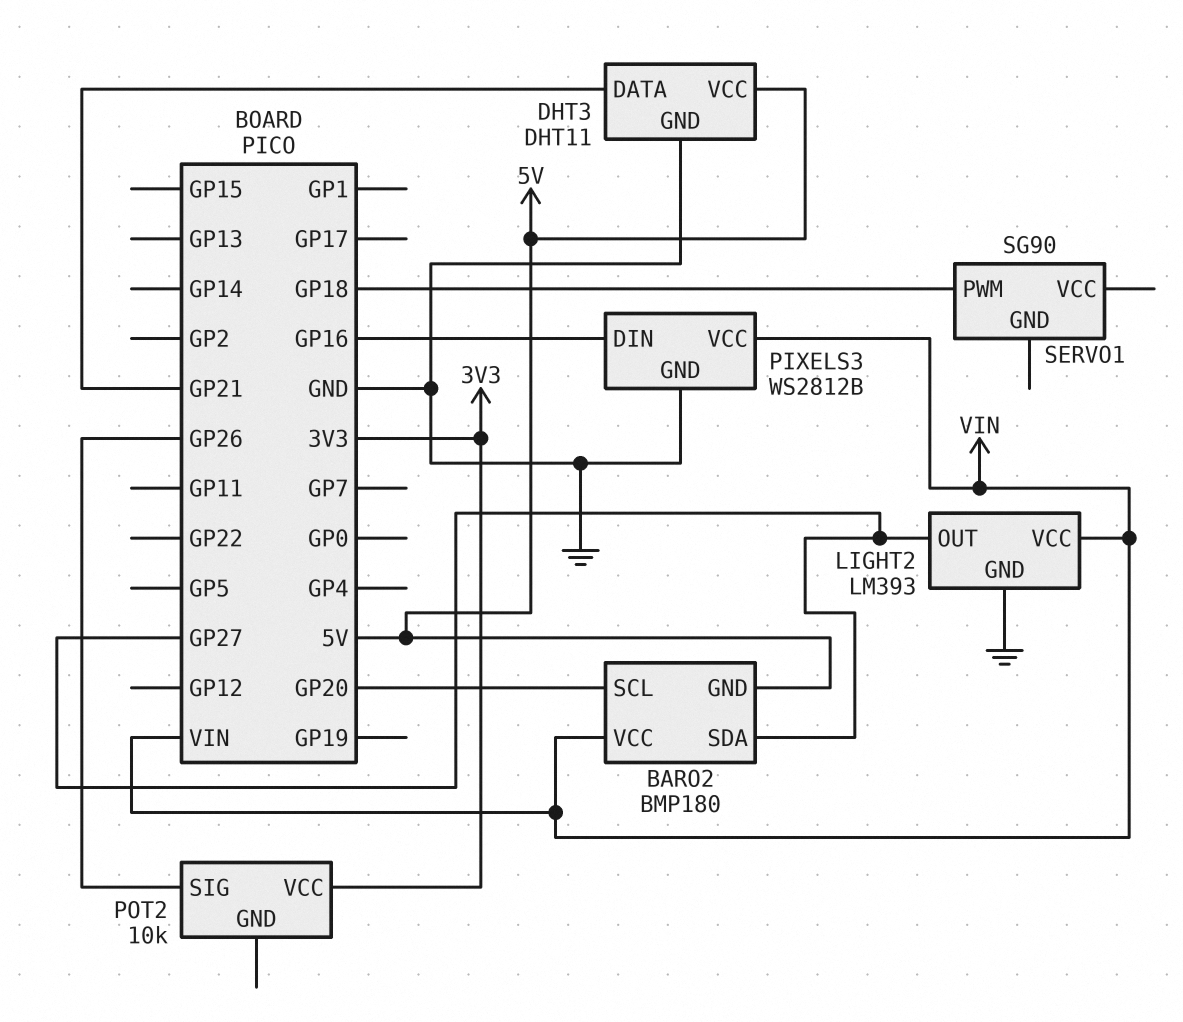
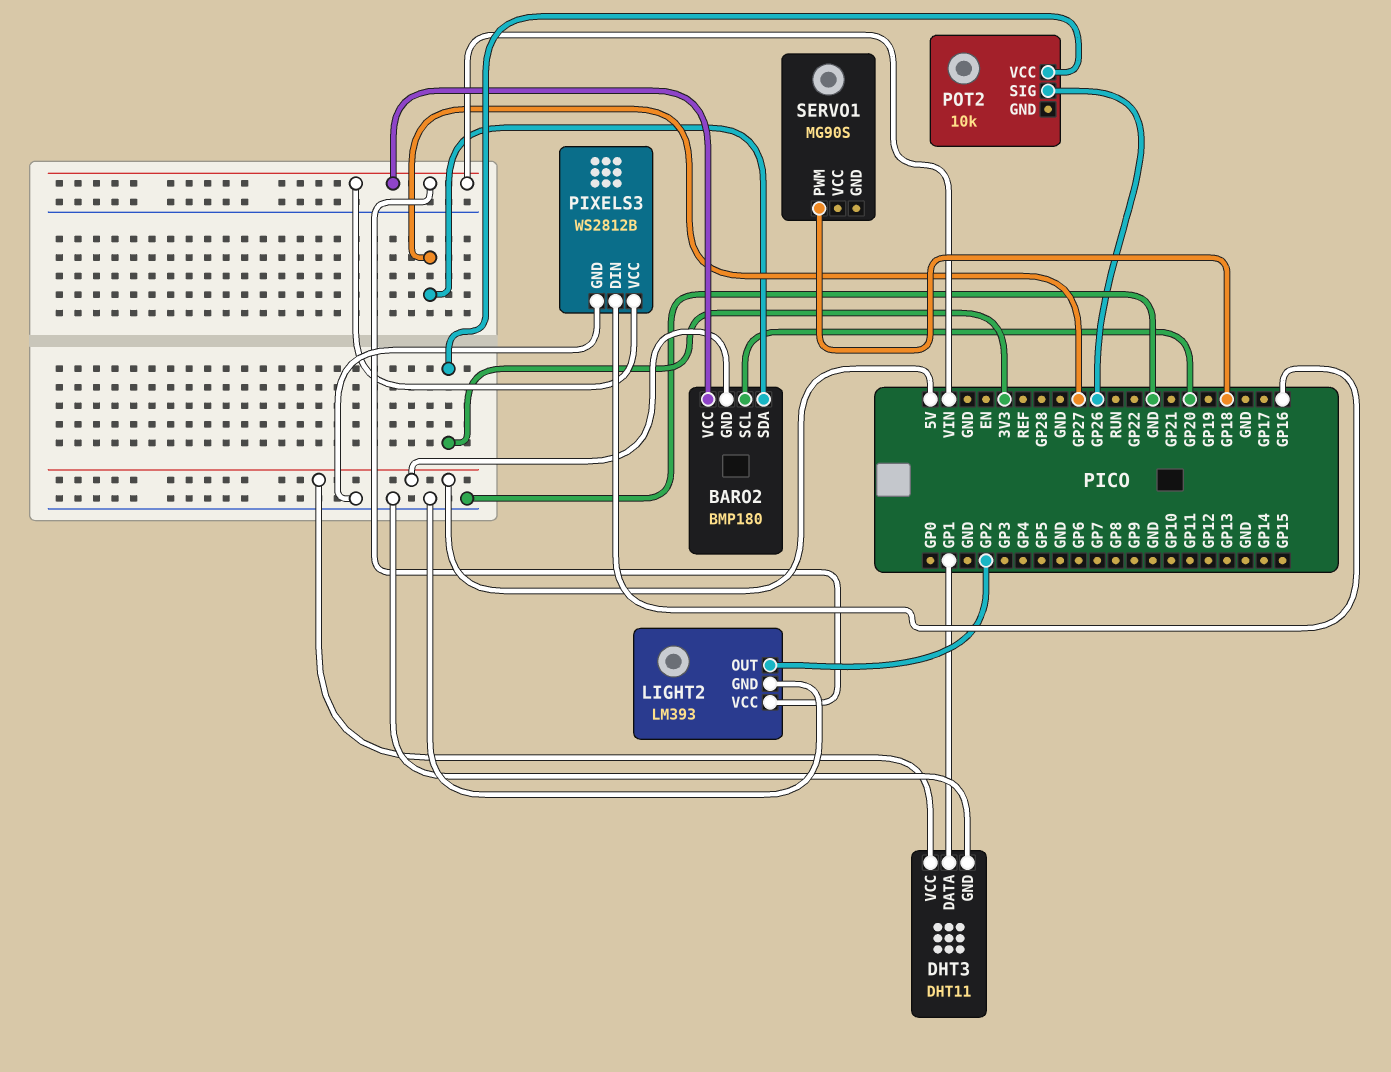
DHT3 pin DATA: GP21 -> GP1
LIGHT2 pin OUT: GP27 -> GP2
SERVO1: SG90 -> MG90S

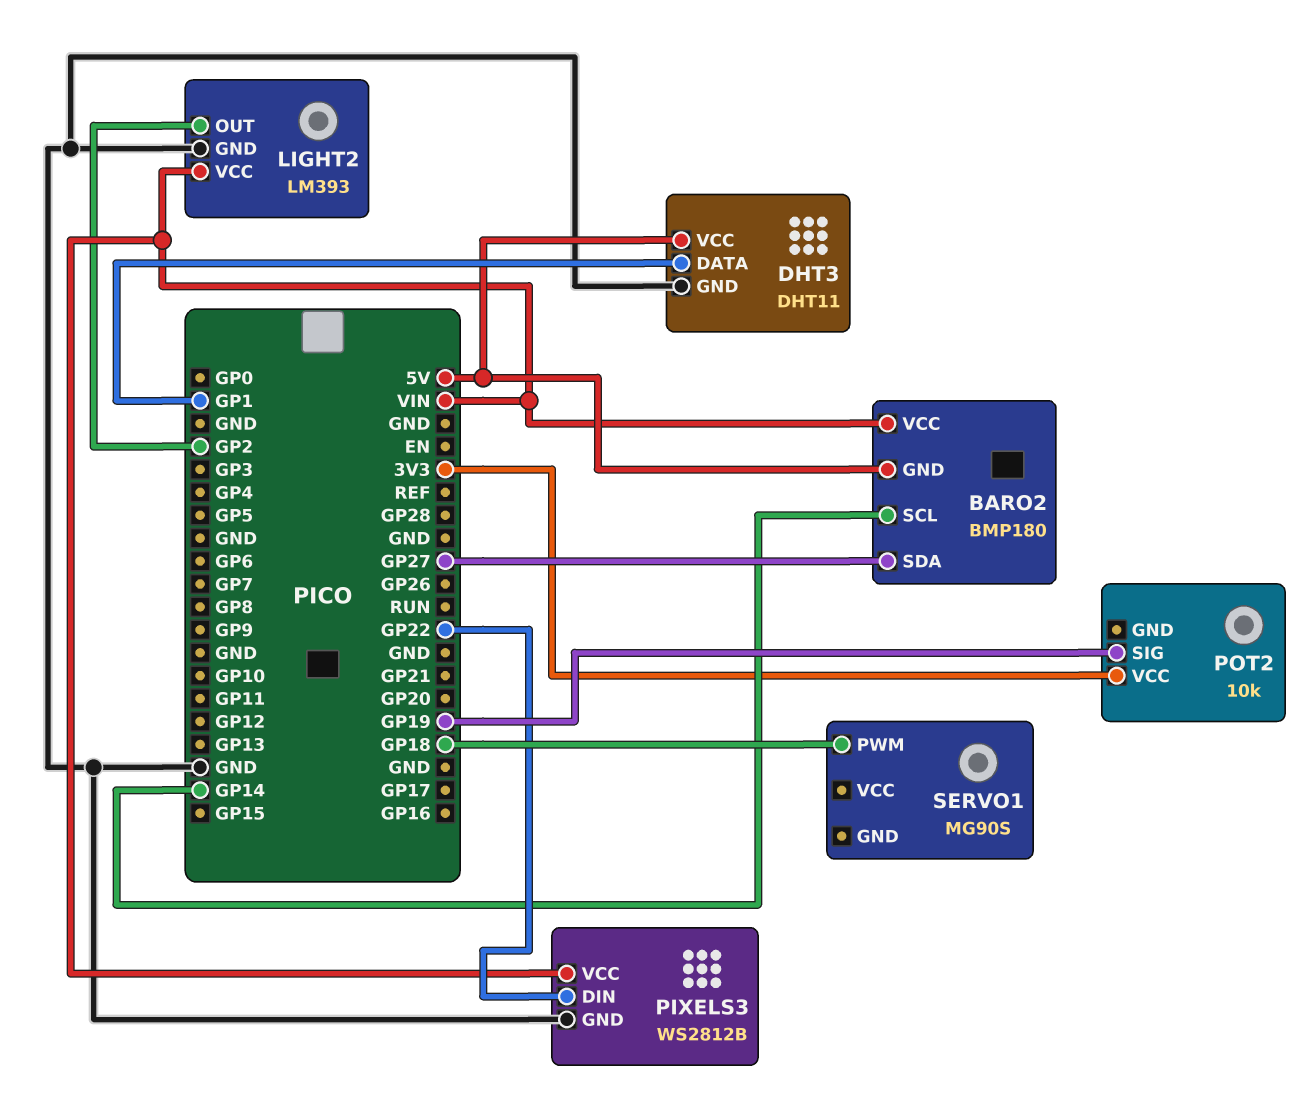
BARO2 pin SCL: GP20 -> GP14
PIXELS3 pin DIN: GP16 -> GP22
POT2 pin SIG: GP26 -> GP19

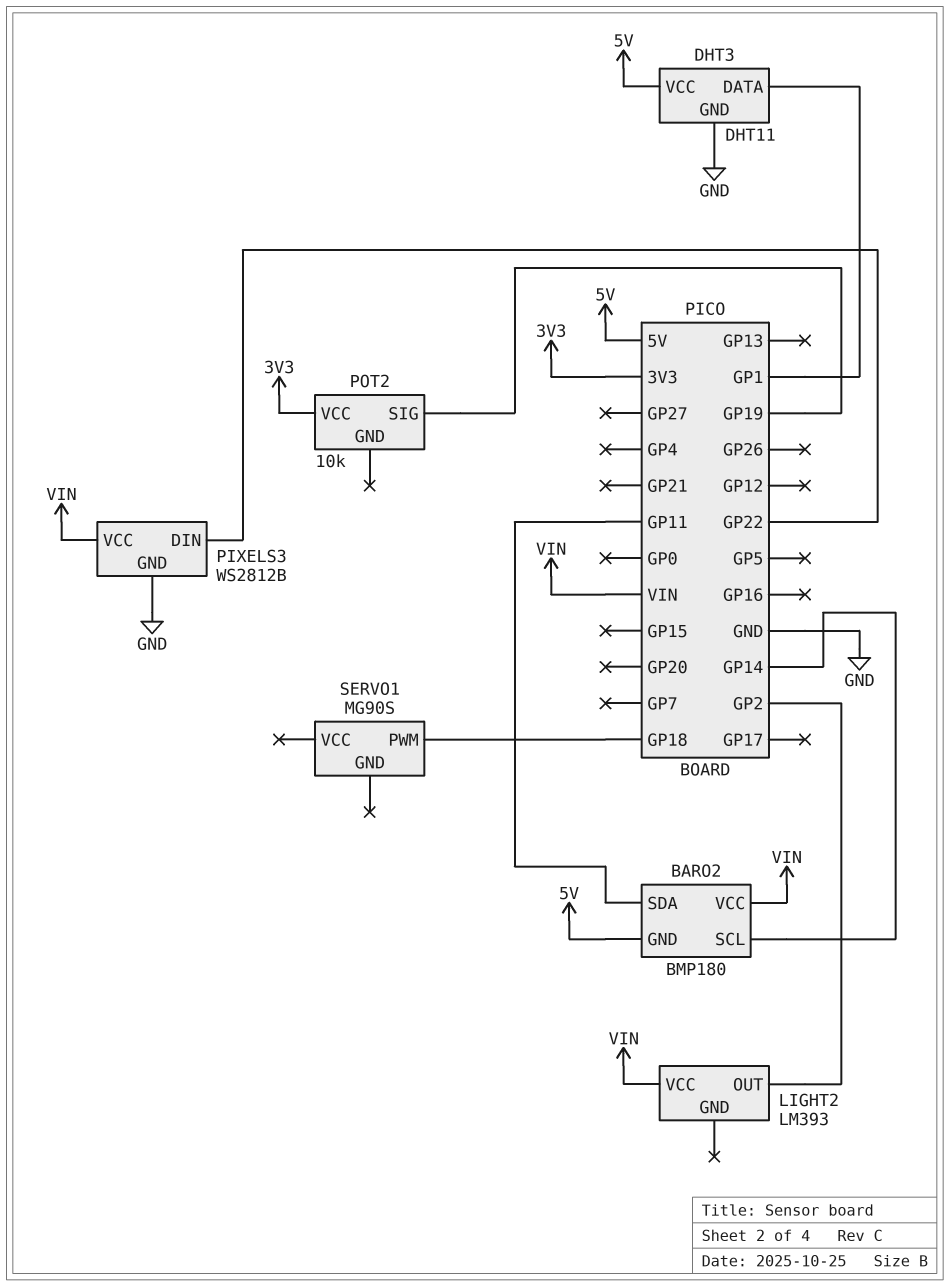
BARO2 pin SDA: GP27 -> GP11
LIGHT2 pin GND: GND -> none

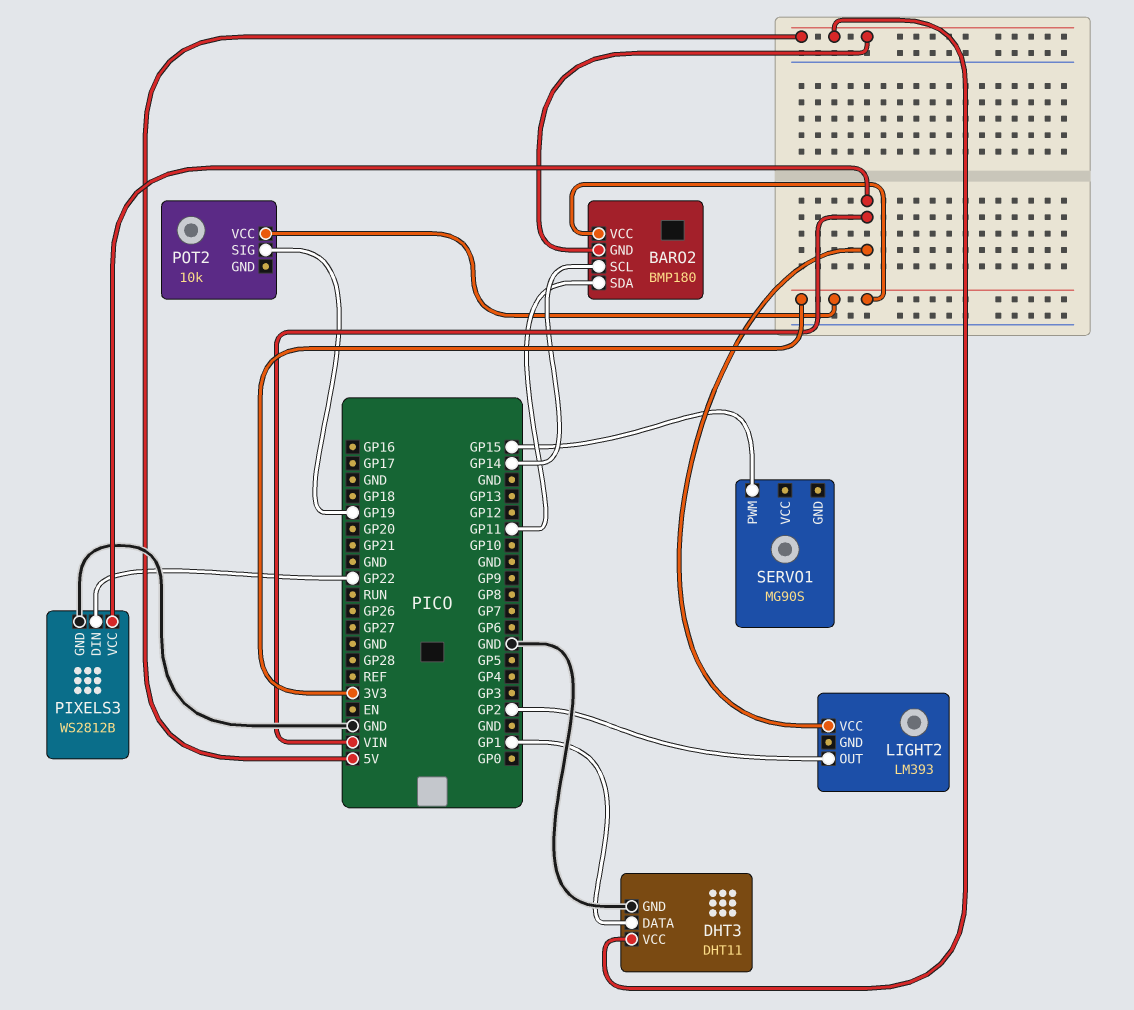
BARO2 pin VCC: VIN -> 3V3
SERVO1 pin PWM: GP18 -> GP15

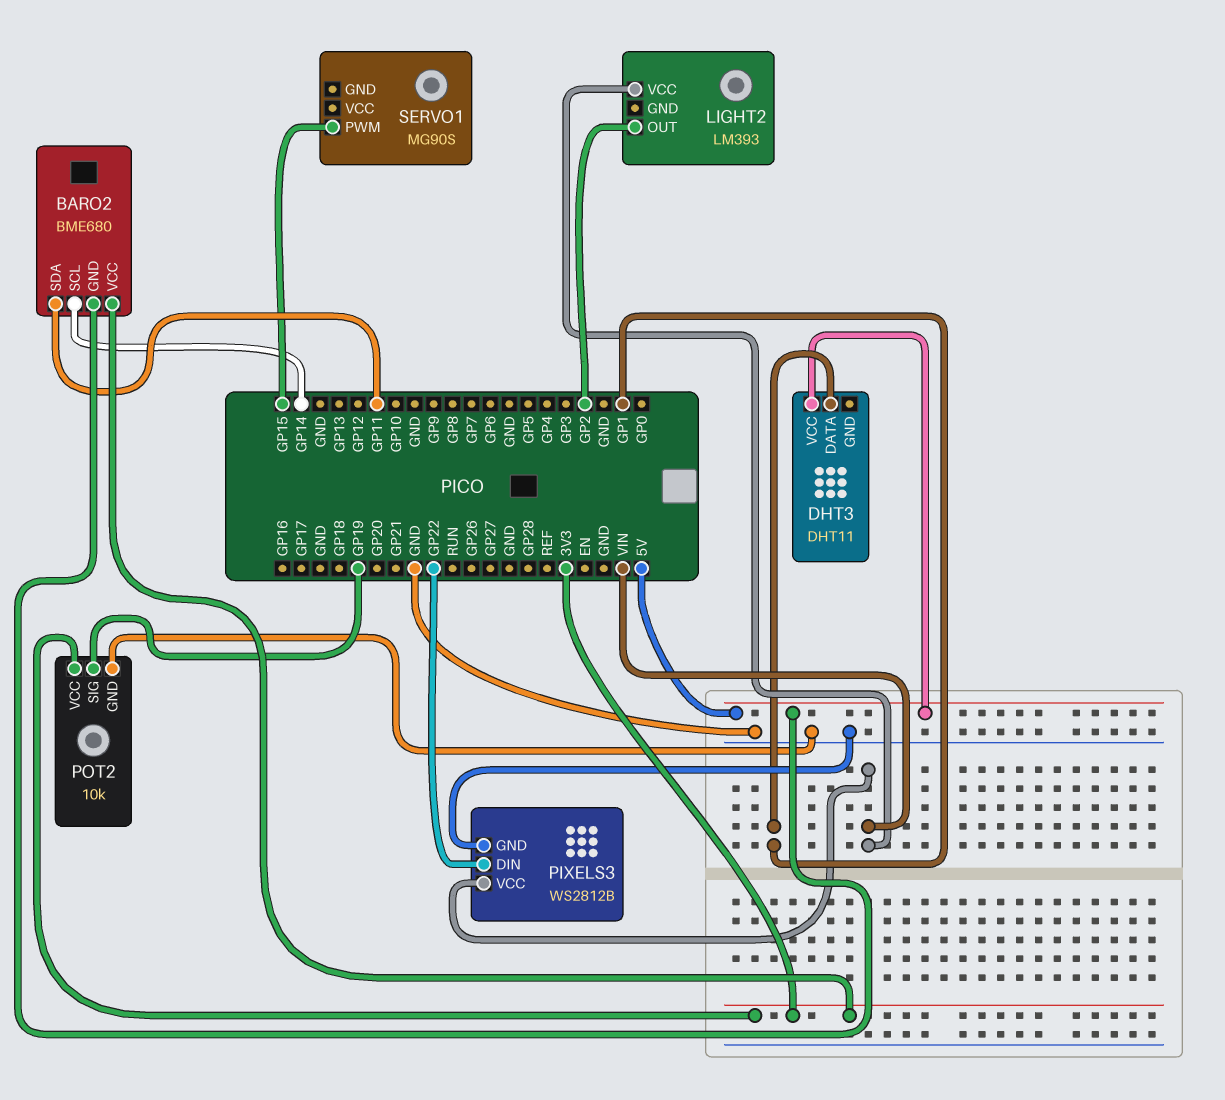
BARO2: BMP180 -> BME680
DHT3 pin GND: GND -> none
POT2 pin GND: none -> GND

